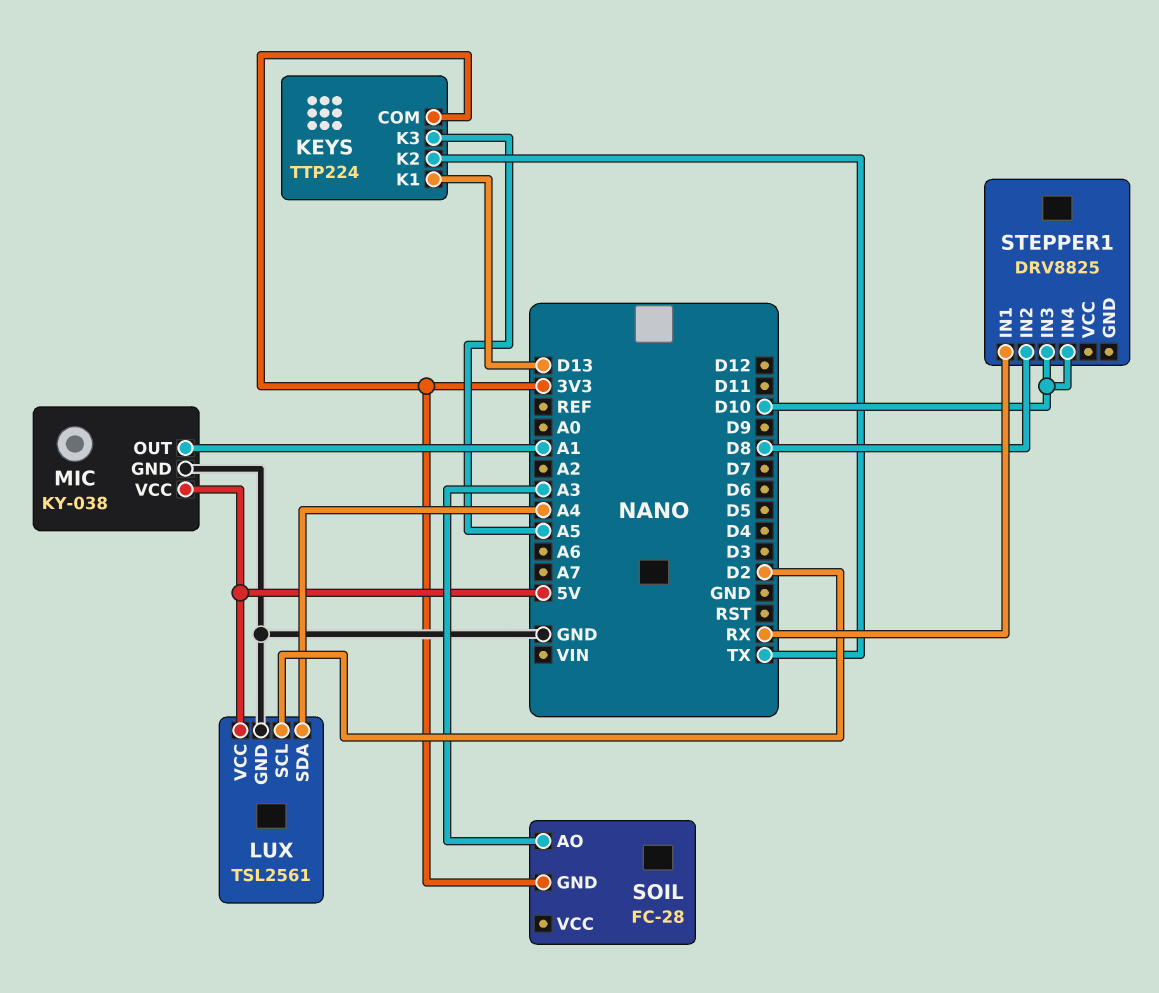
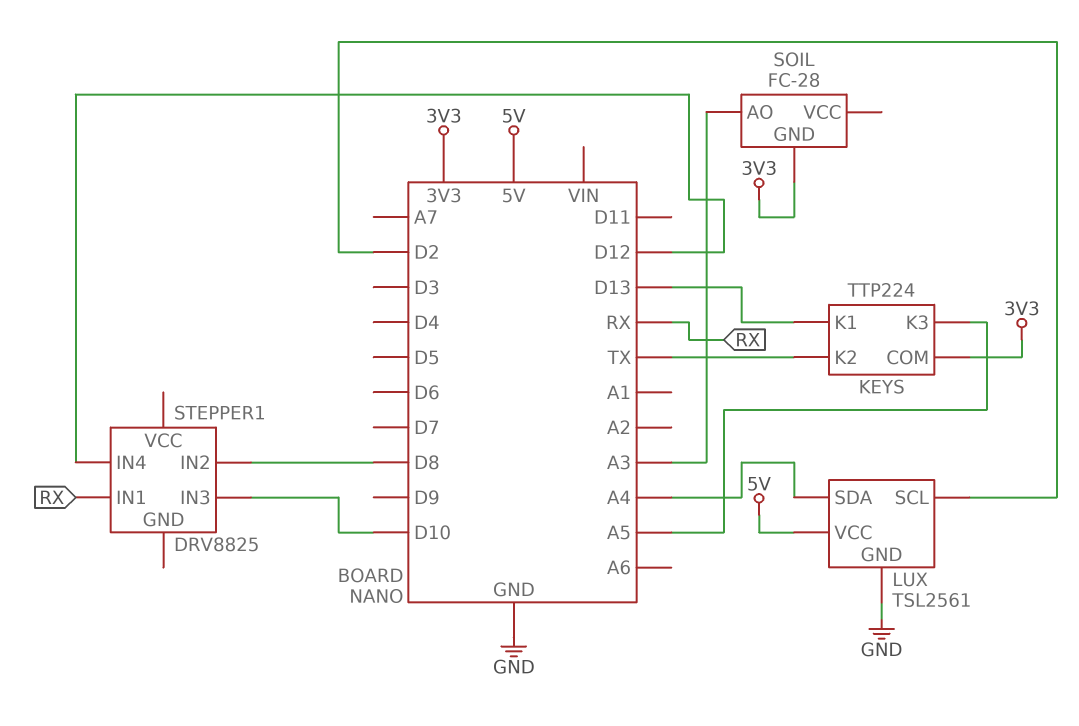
MIC: KY-038 -> none
MIC pin GND: GND -> none
MIC pin OUT: A1 -> none
MIC pin VCC: 5V -> none
STEPPER1 pin IN4: D10 -> D12

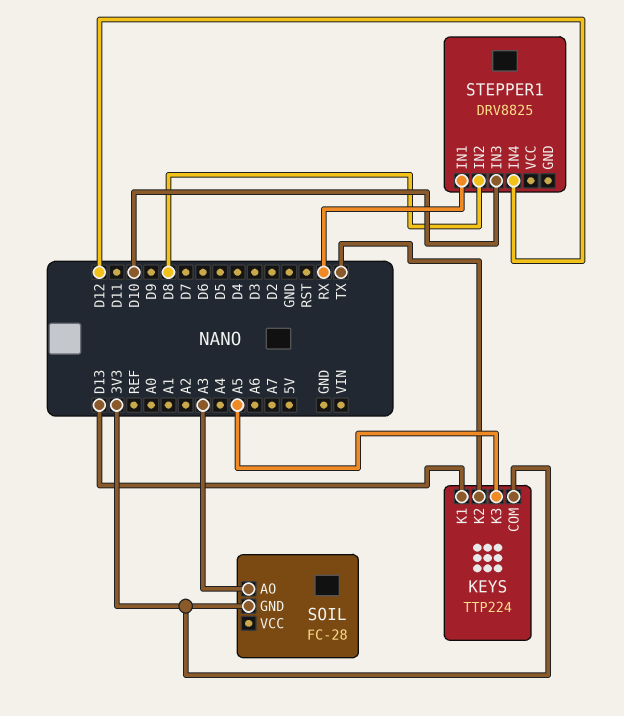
LUX: TSL2561 -> none
LUX pin GND: GND -> none
LUX pin SCL: D2 -> none
LUX pin SDA: A4 -> none
LUX pin VCC: 5V -> none

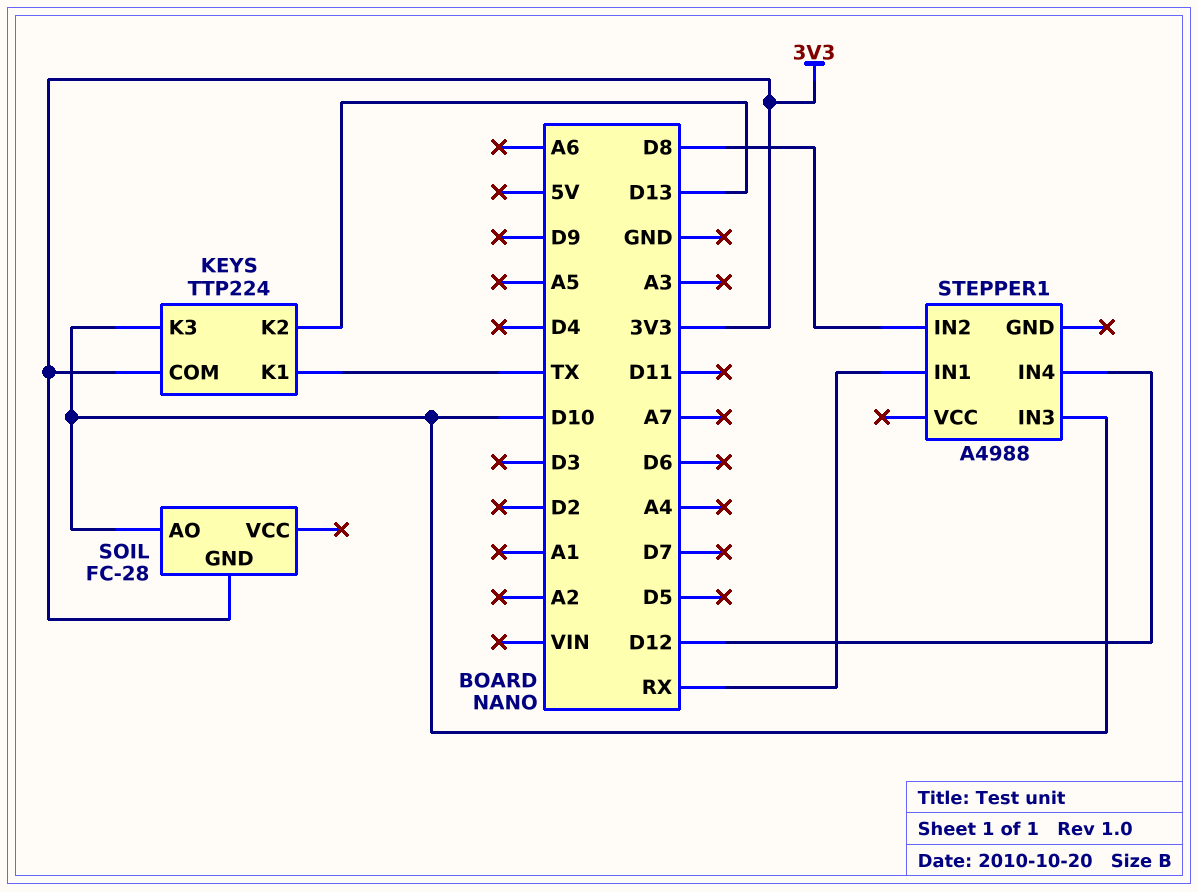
KEYS pin K1: D13 -> TX
KEYS pin K2: TX -> D13
KEYS pin K3: A5 -> D10
SOIL pin AO: A3 -> D10
STEPPER1: DRV8825 -> A4988

